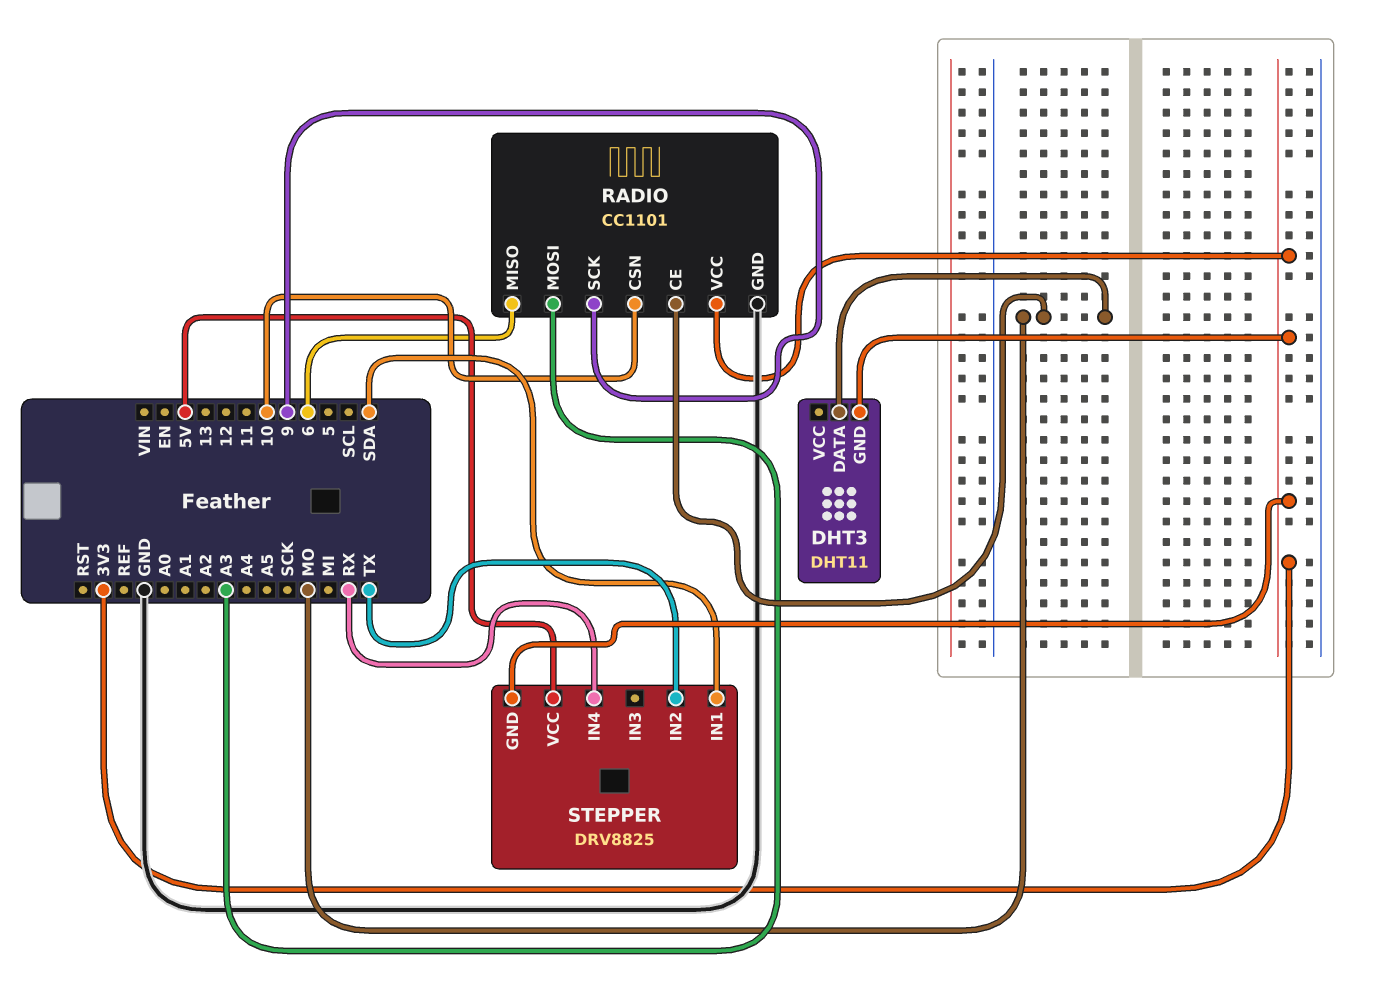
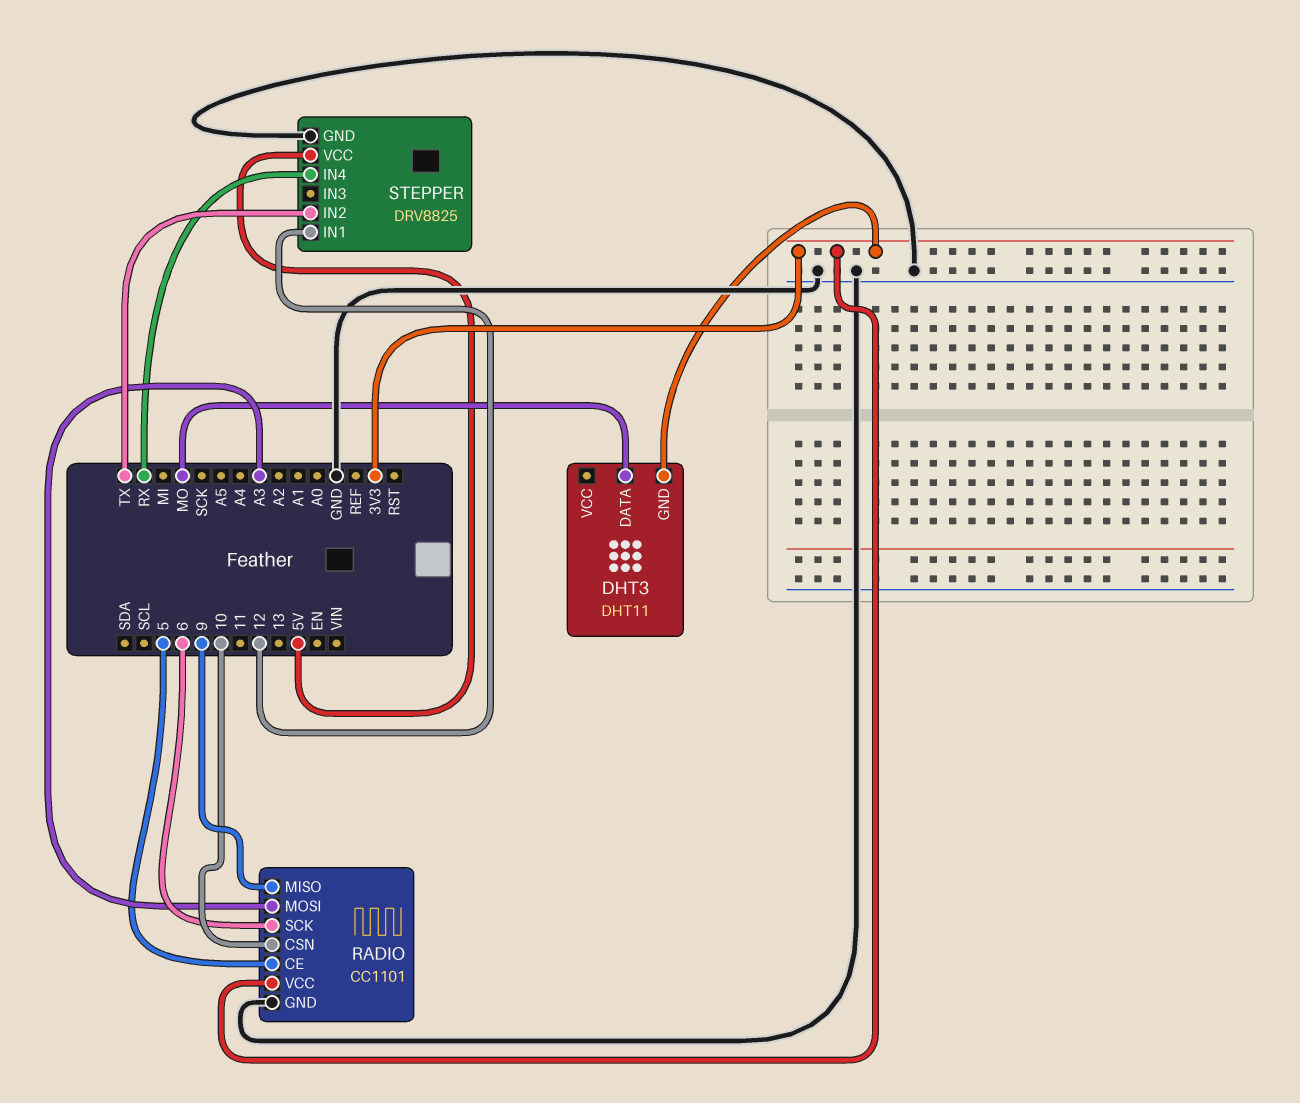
RADIO pin CE: MO -> 5
RADIO pin MISO: 6 -> 9
RADIO pin SCK: 9 -> 6
STEPPER pin GND: 3V3 -> GND
STEPPER pin IN1: SDA -> 12

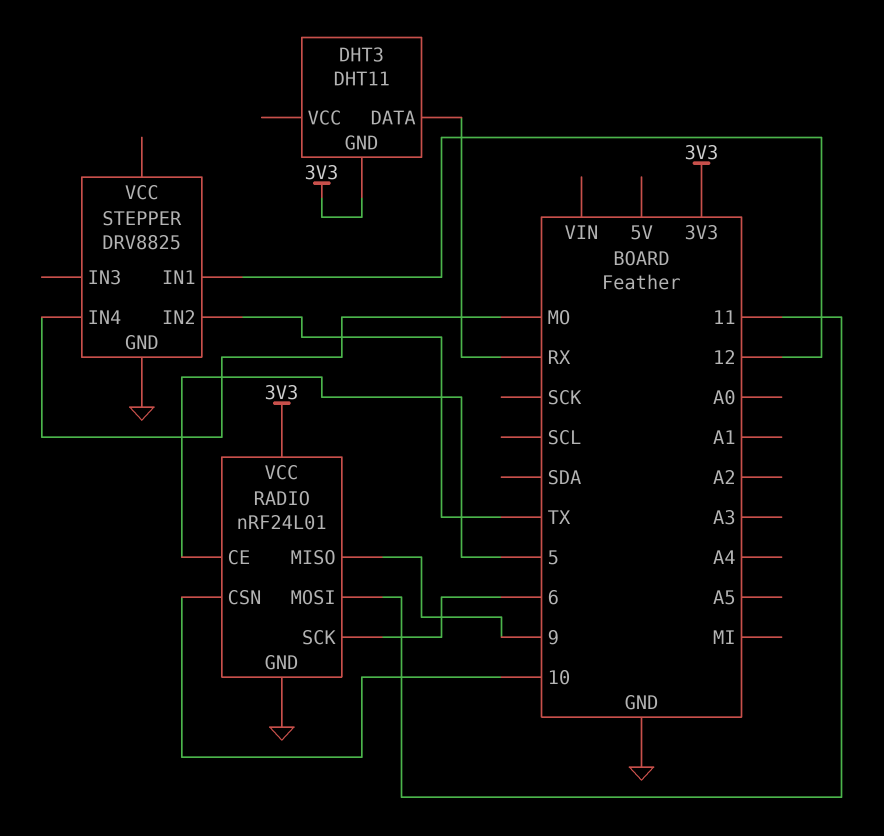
DHT3 pin DATA: MO -> RX
RADIO: CC1101 -> nRF24L01
RADIO pin MOSI: A3 -> 11
STEPPER pin IN4: RX -> MO
STEPPER pin VCC: 5V -> none

